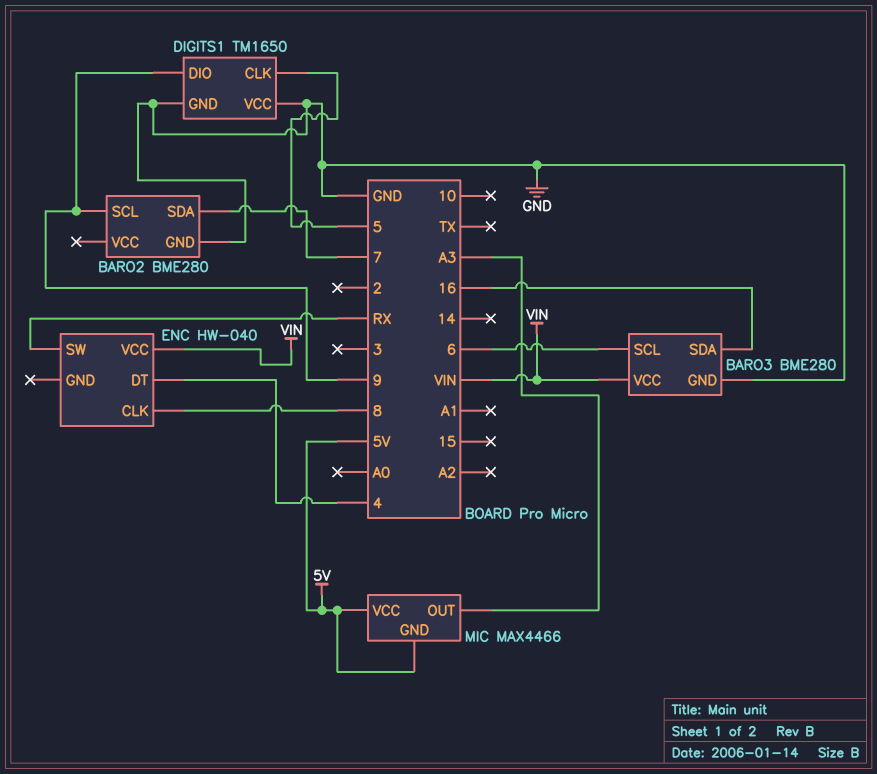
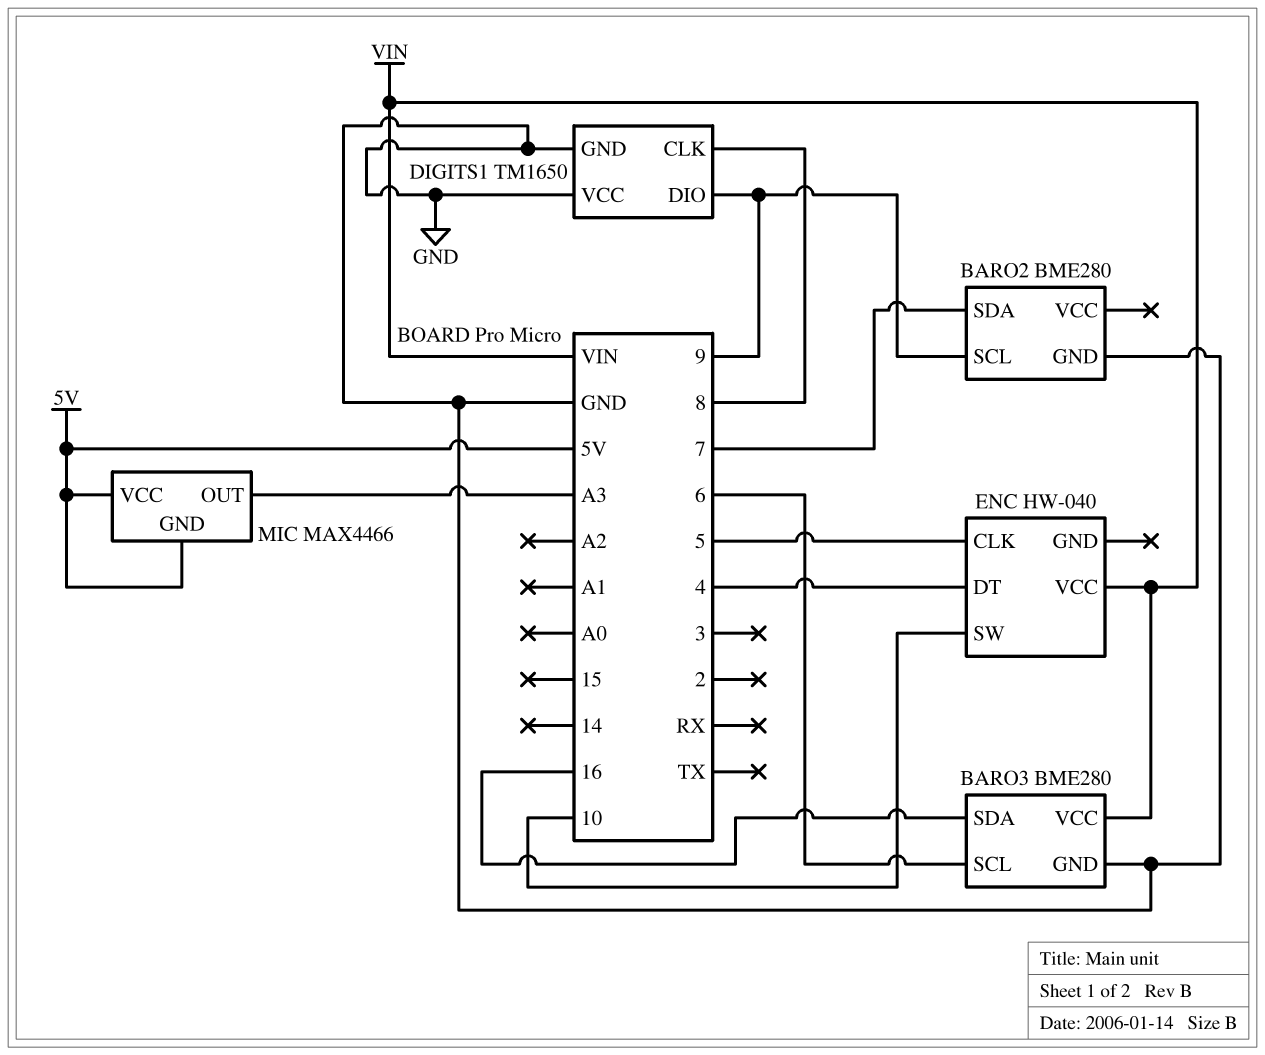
DIGITS1 pin CLK: 5 -> 8
ENC pin CLK: 8 -> 5
ENC pin SW: RX -> 10

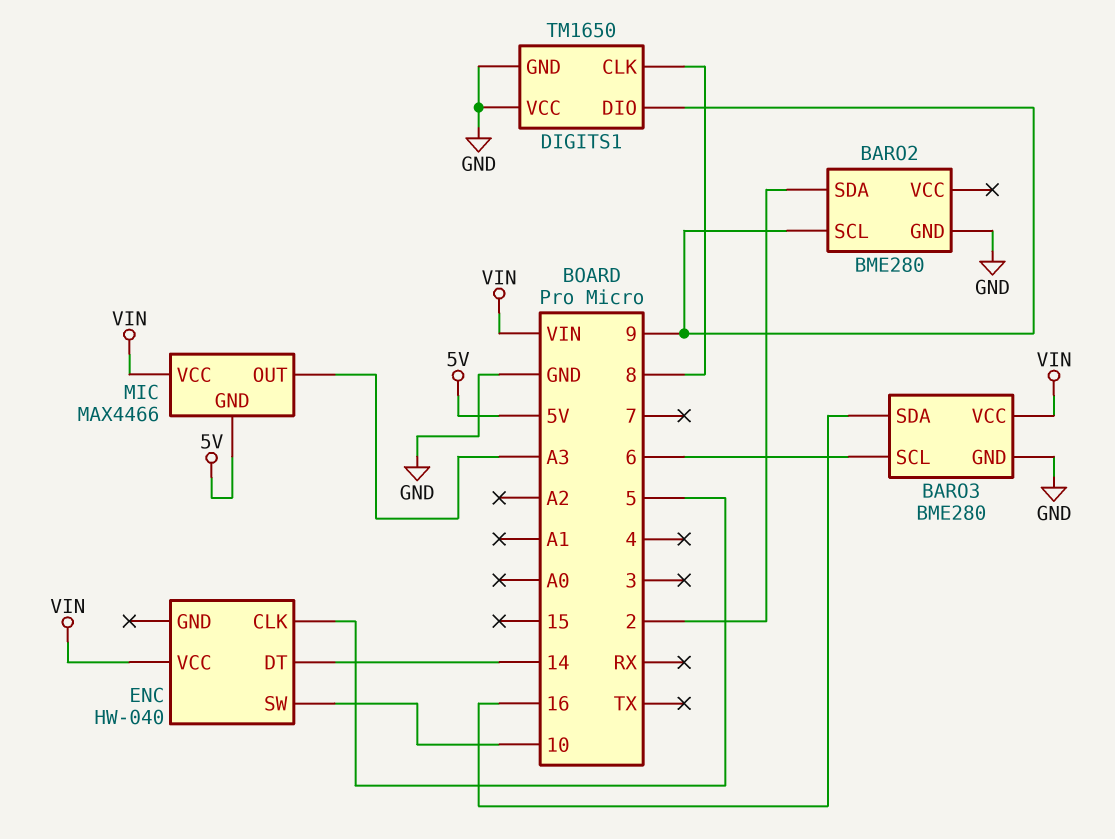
BARO2 pin SDA: 7 -> 2
ENC pin DT: 4 -> 14
MIC pin VCC: 5V -> VIN

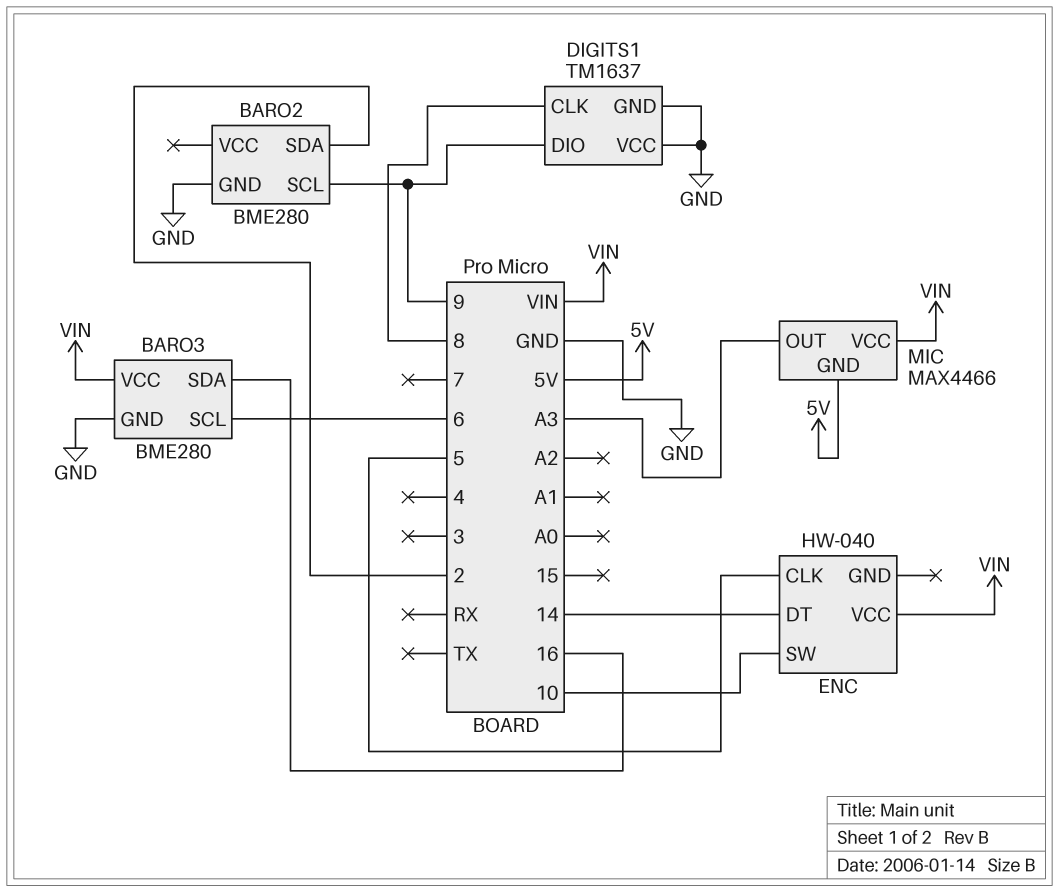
DIGITS1: TM1650 -> TM1637

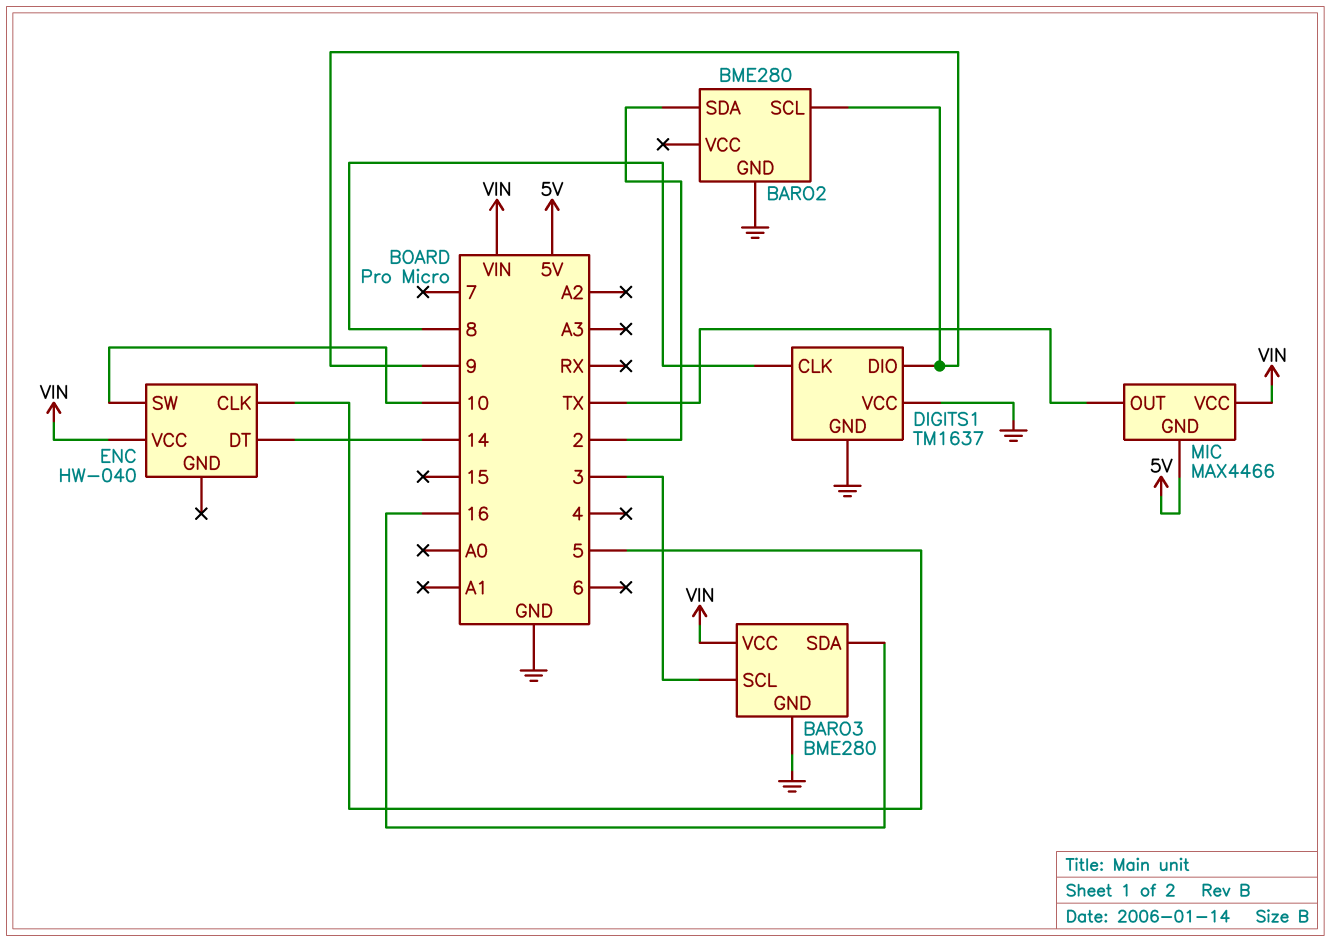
BARO3 pin SCL: 6 -> 3
MIC pin OUT: A3 -> TX

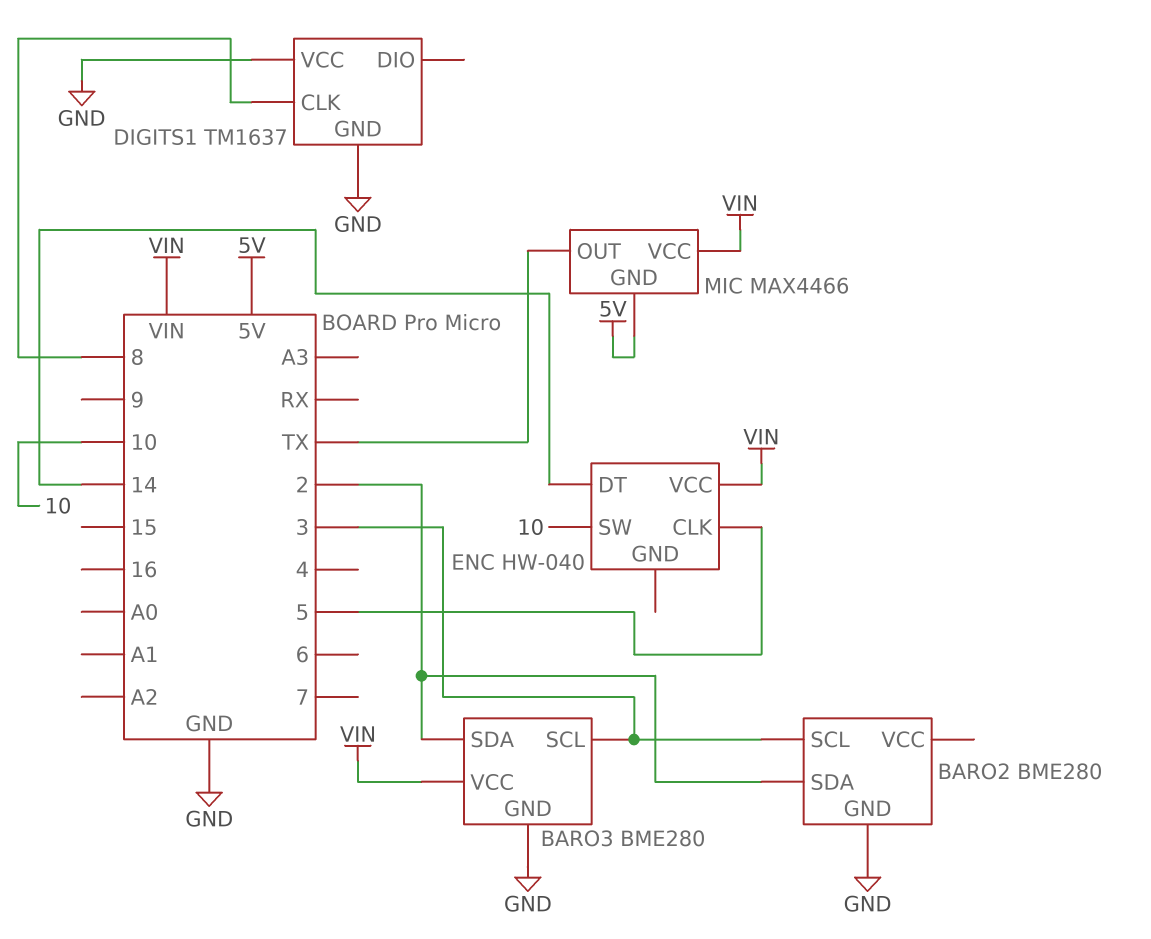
BARO2 pin SCL: 9 -> 3
BARO3 pin SDA: 16 -> 2
DIGITS1 pin DIO: 9 -> none

